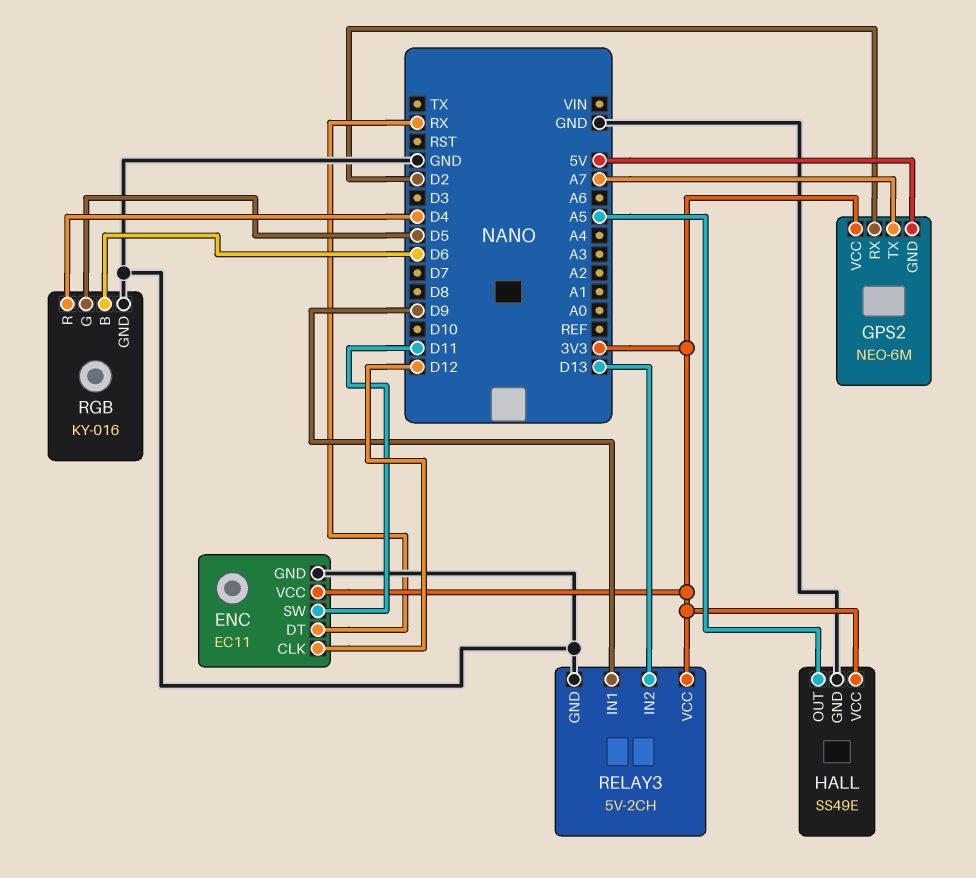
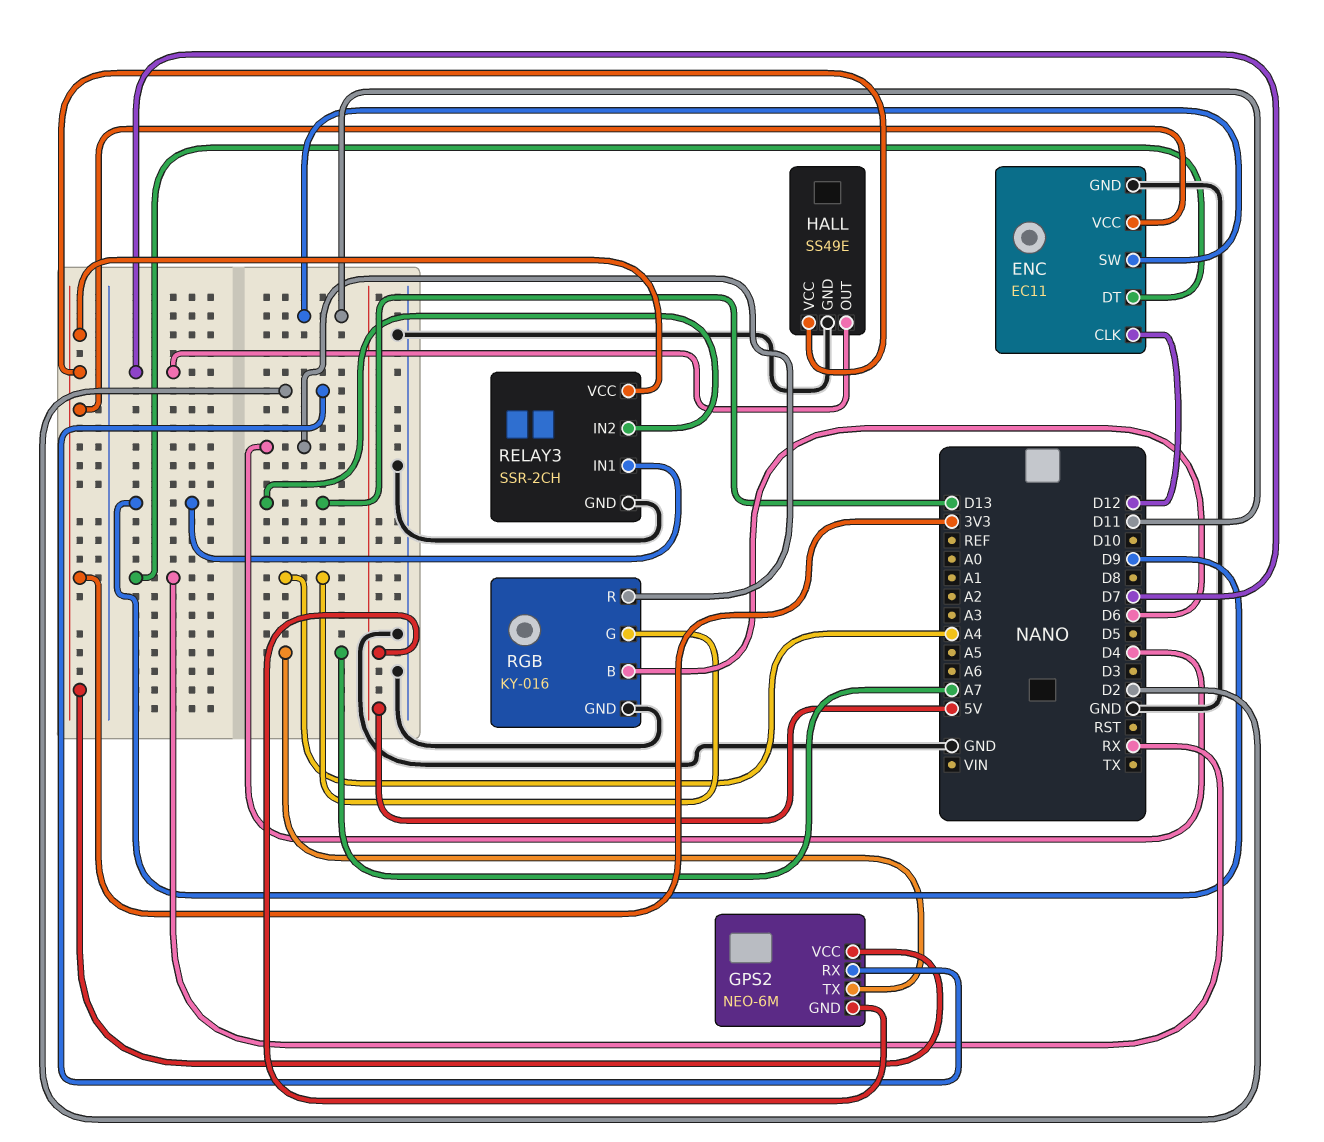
HALL pin OUT: A5 -> D7
RELAY3: 5V-2CH -> SSR-2CH
RGB pin G: D5 -> A4

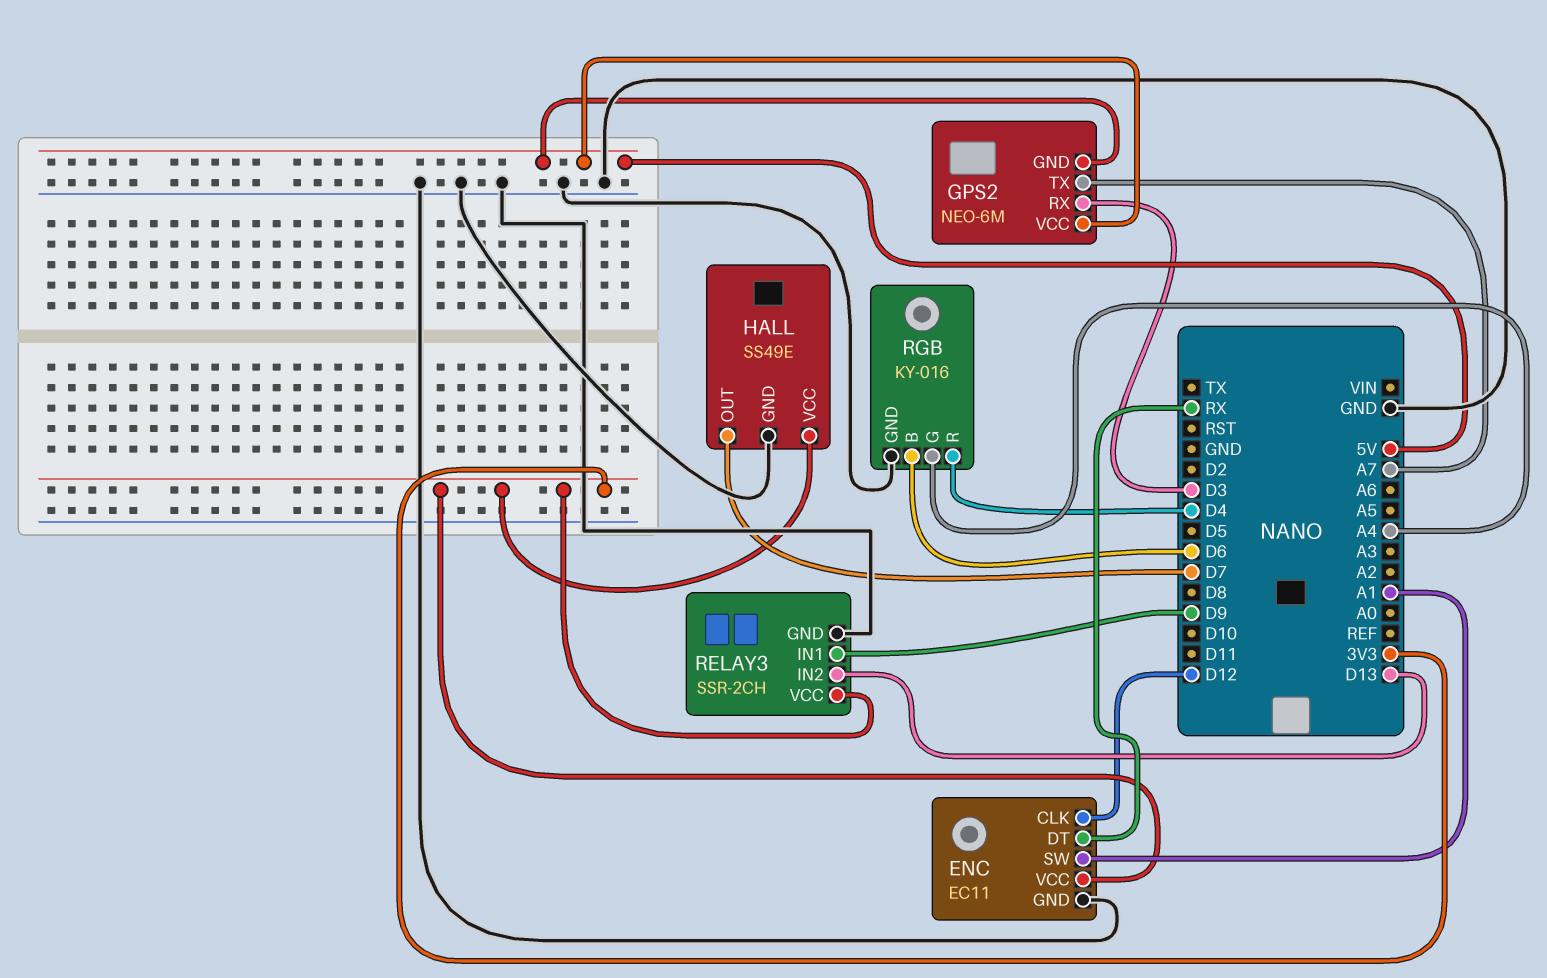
ENC pin SW: D11 -> A1
GPS2 pin RX: D2 -> D3
GPS2 pin VCC: 3V3 -> 5V

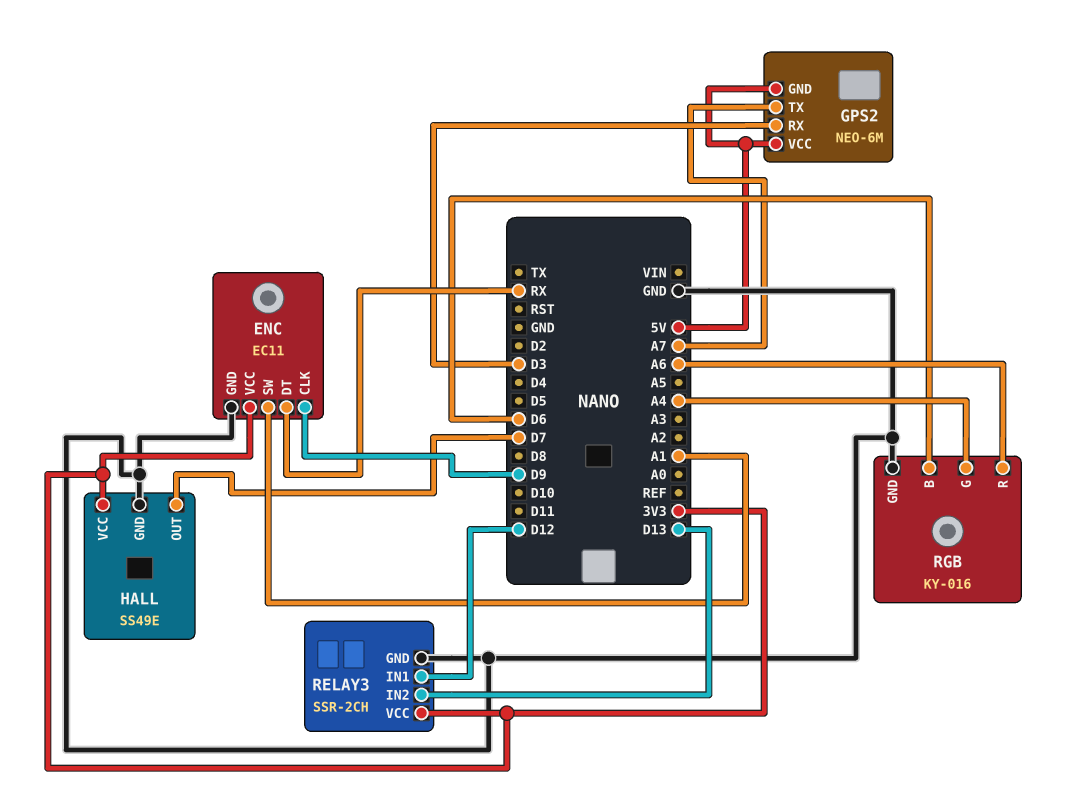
ENC pin CLK: D12 -> D9
RELAY3 pin IN1: D9 -> D12
RGB pin R: D4 -> A6

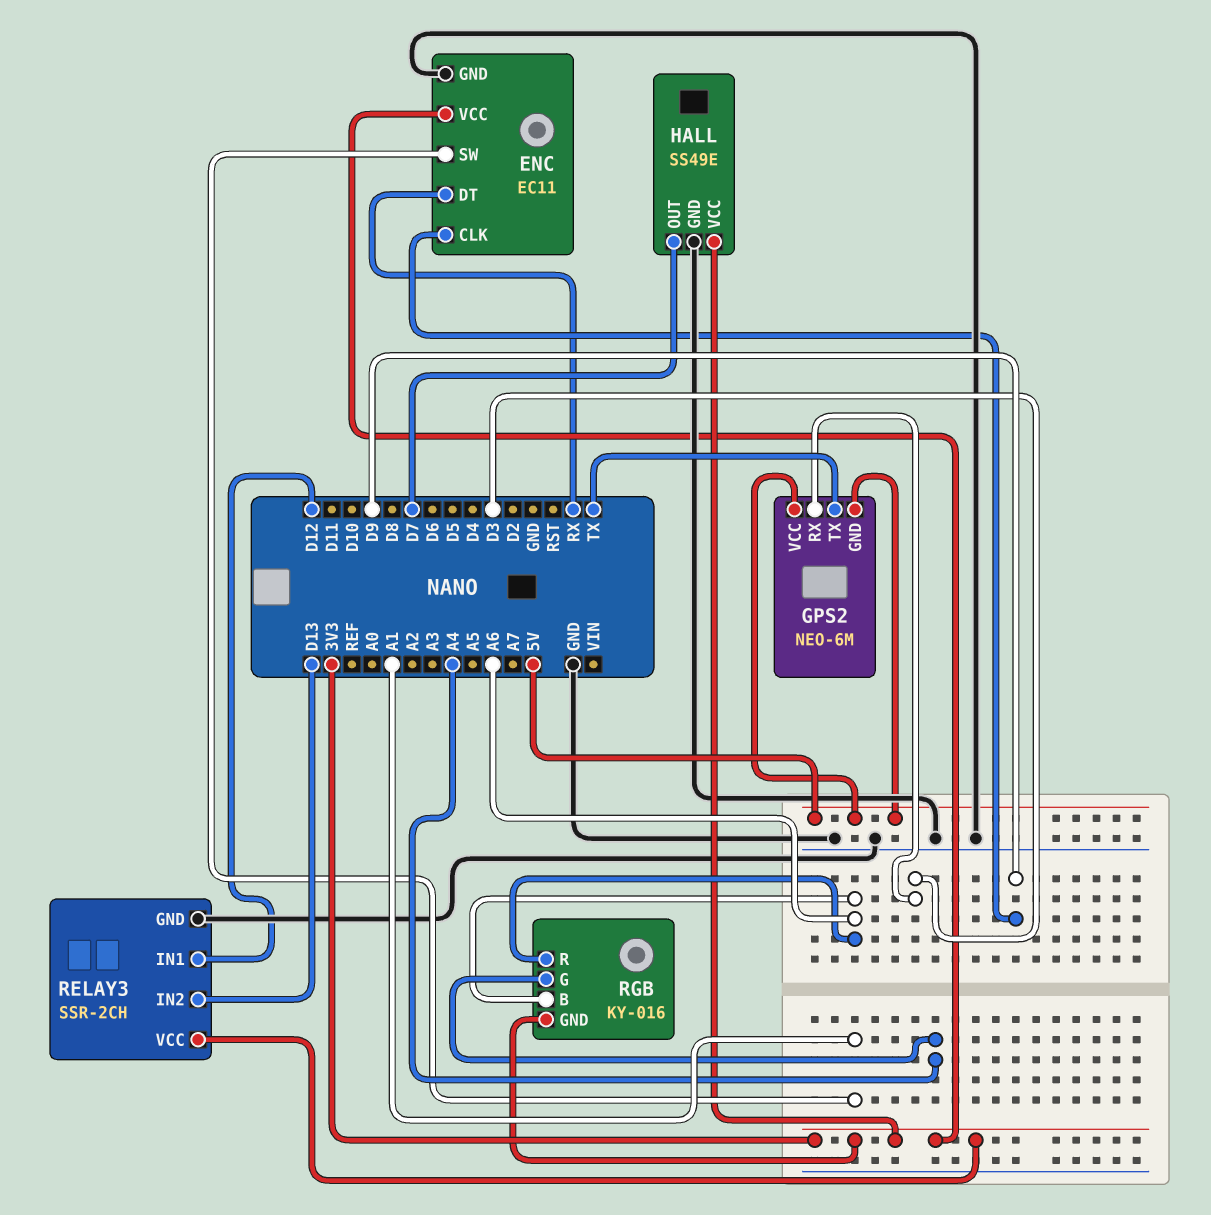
GPS2 pin TX: A7 -> TX
RGB pin B: D6 -> A6
RGB pin GND: GND -> 3V3

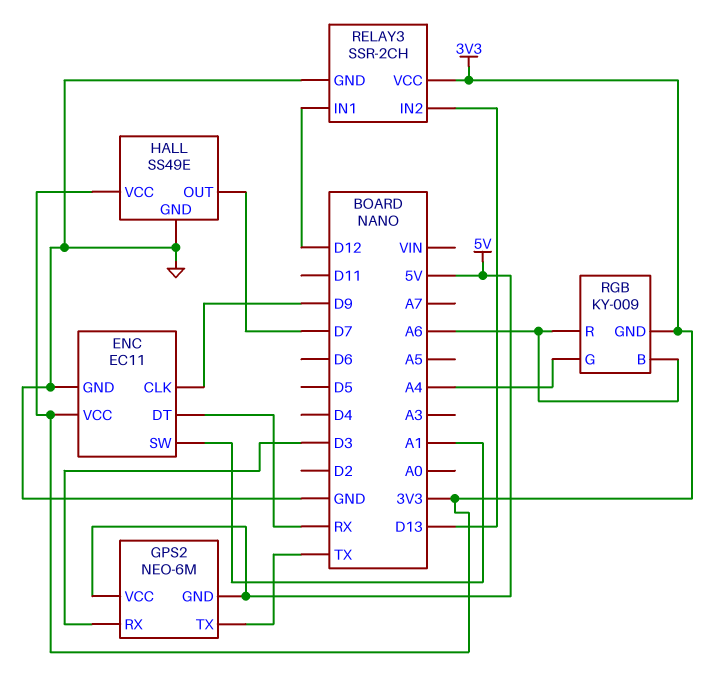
RGB: KY-016 -> KY-009

